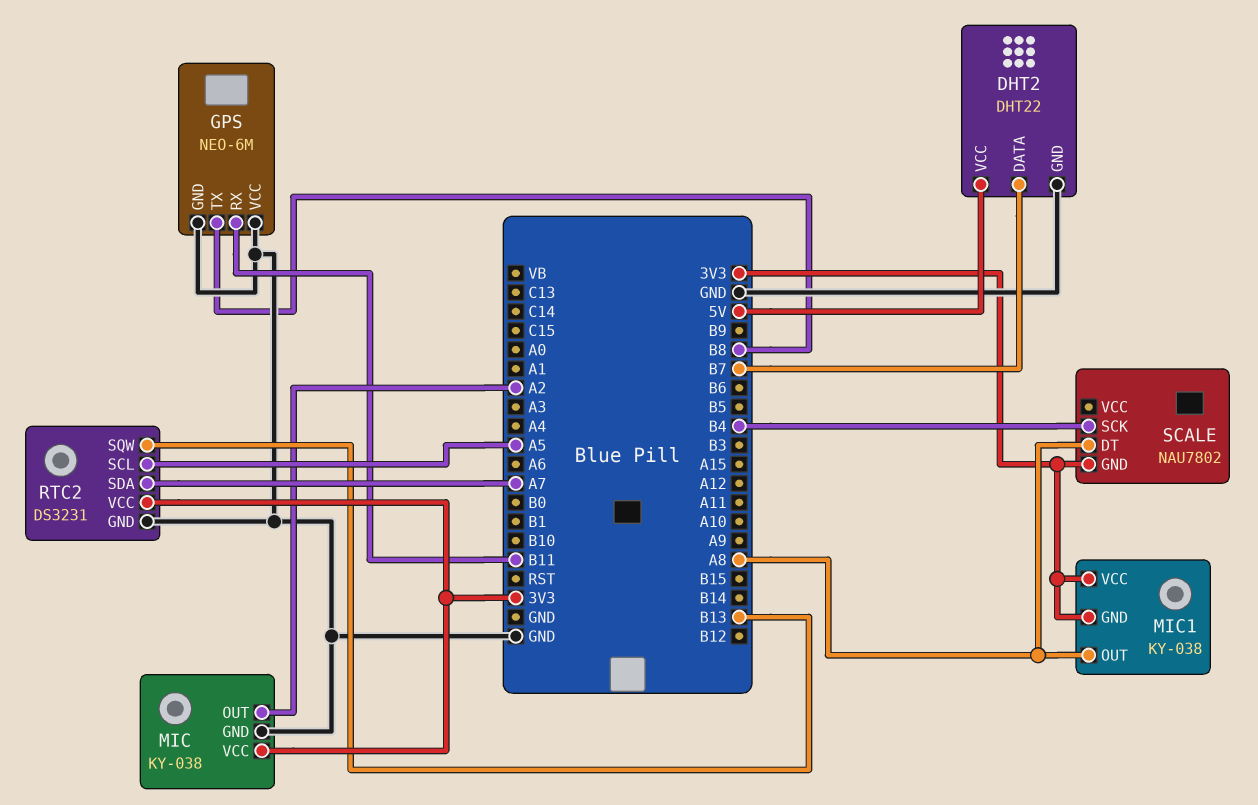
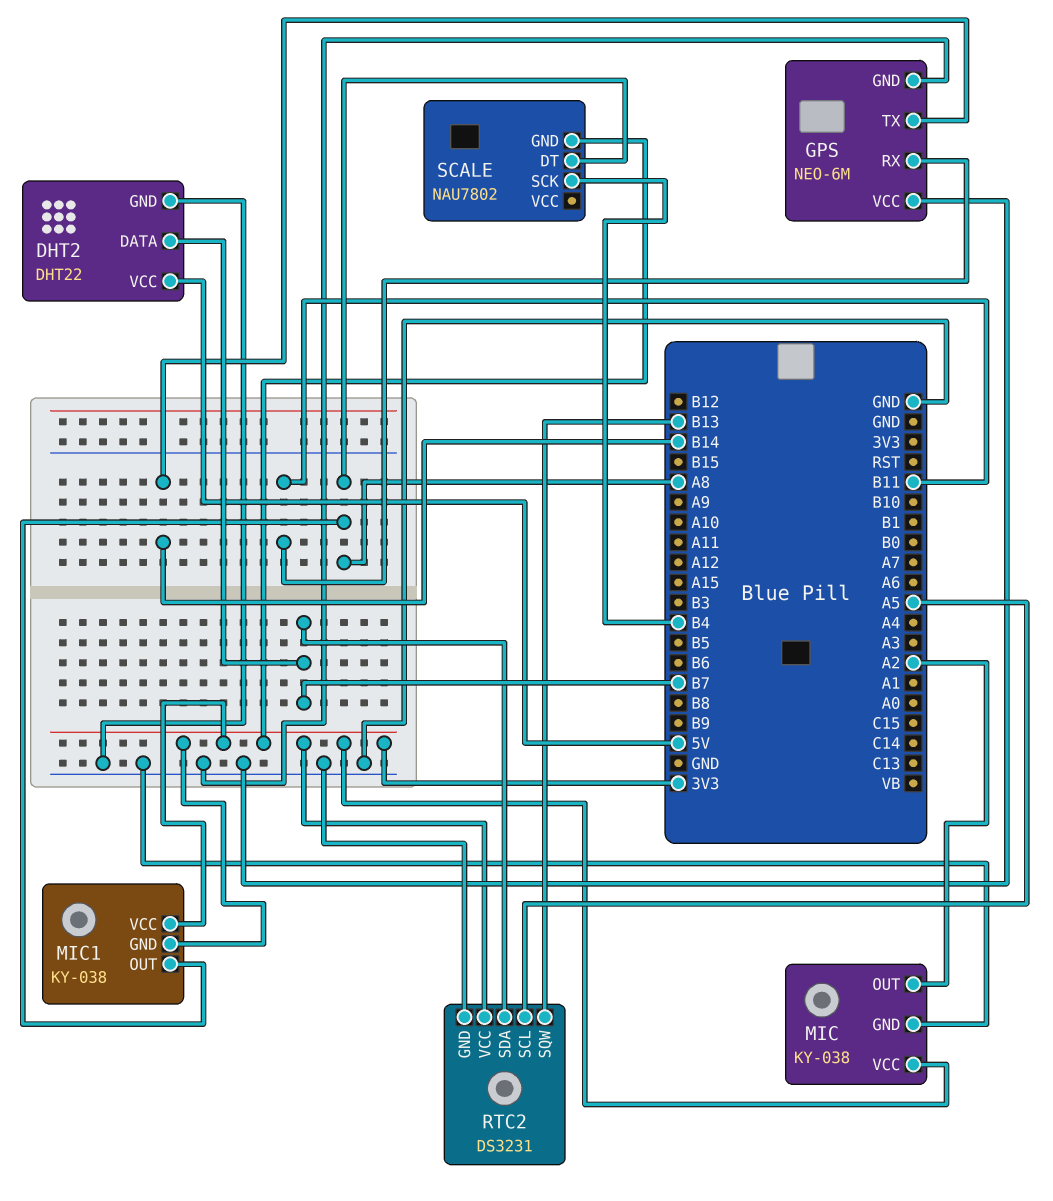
GPS pin TX: B8 -> B14
RTC2 pin SDA: A7 -> B7

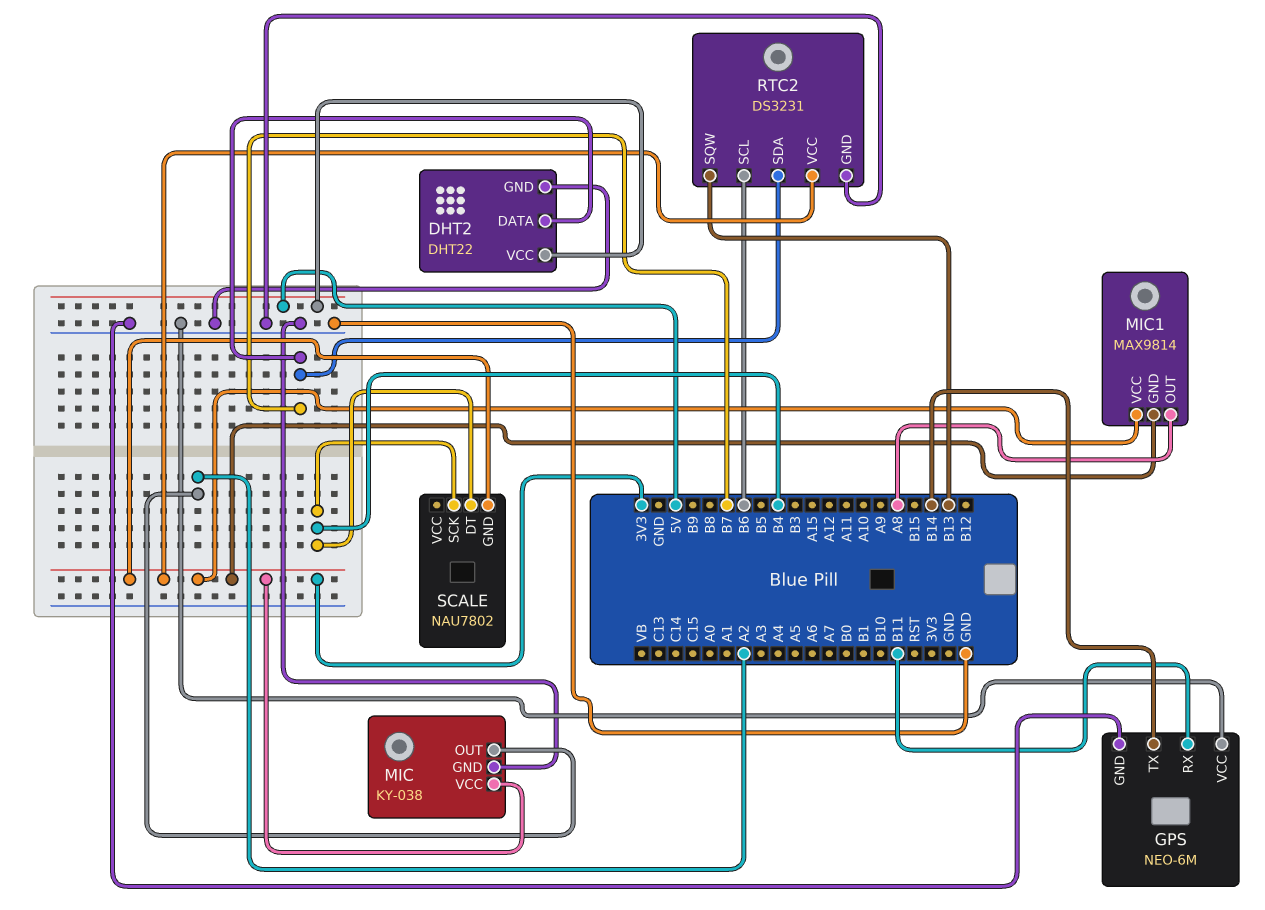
MIC1: KY-038 -> MAX9814
RTC2 pin SCL: A5 -> B6
SCALE pin DT: A8 -> B4

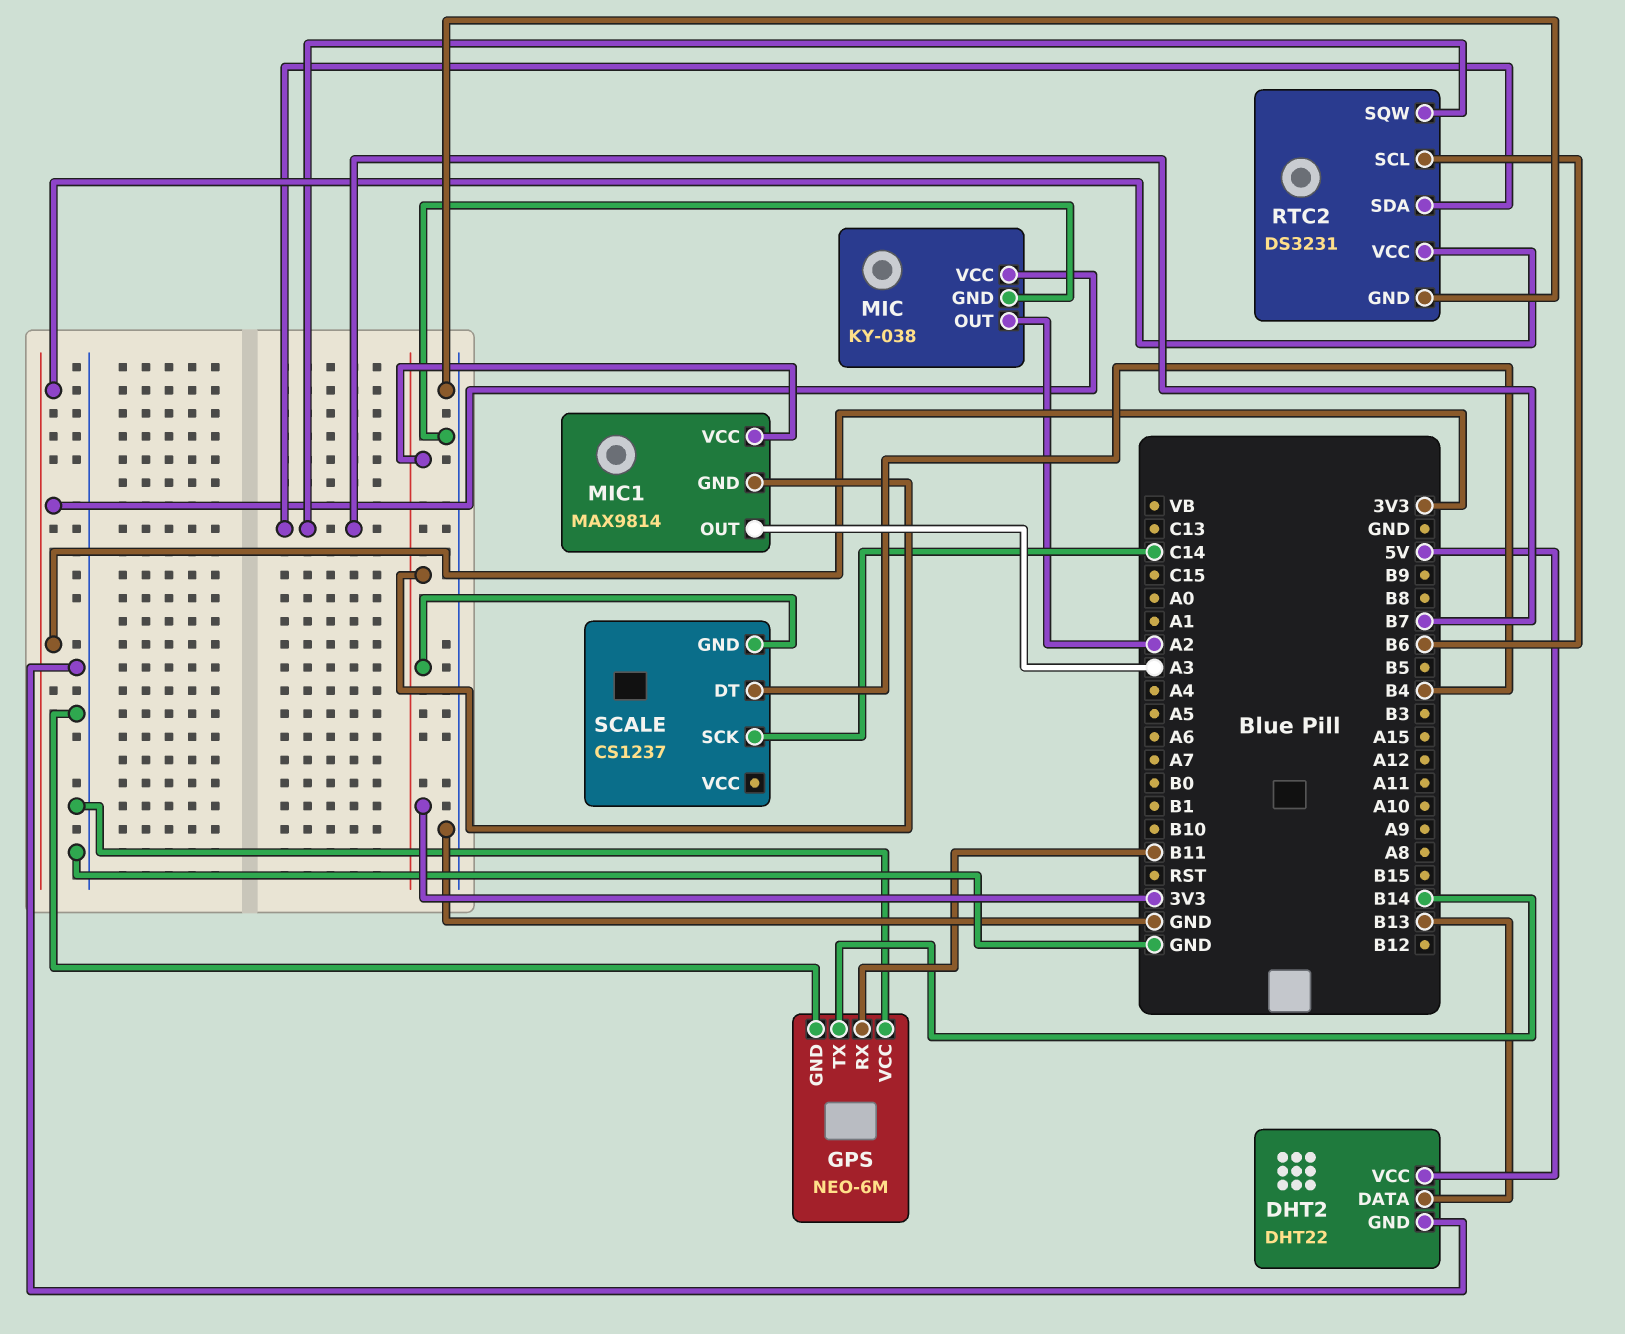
DHT2 pin DATA: B7 -> B13
MIC1 pin OUT: A8 -> A3
RTC2 pin SQW: B13 -> B7
SCALE: NAU7802 -> CS1237
SCALE pin SCK: B4 -> C14

